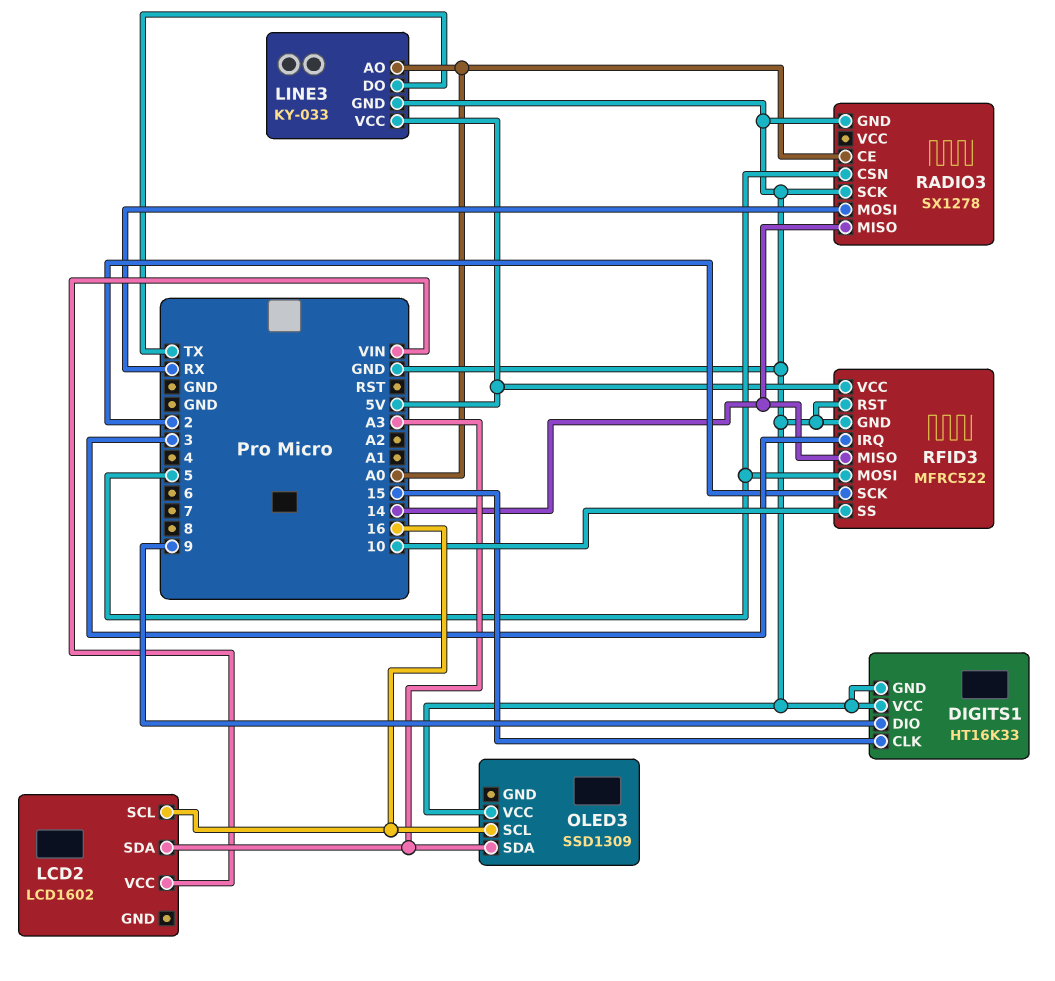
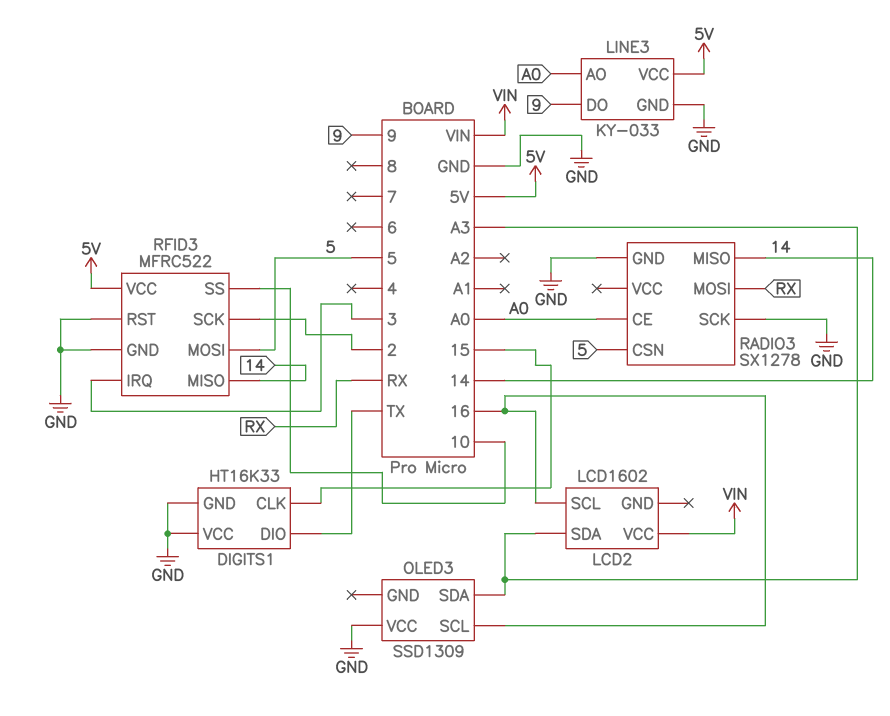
DIGITS1 pin DIO: 9 -> TX
LINE3 pin DO: TX -> 9

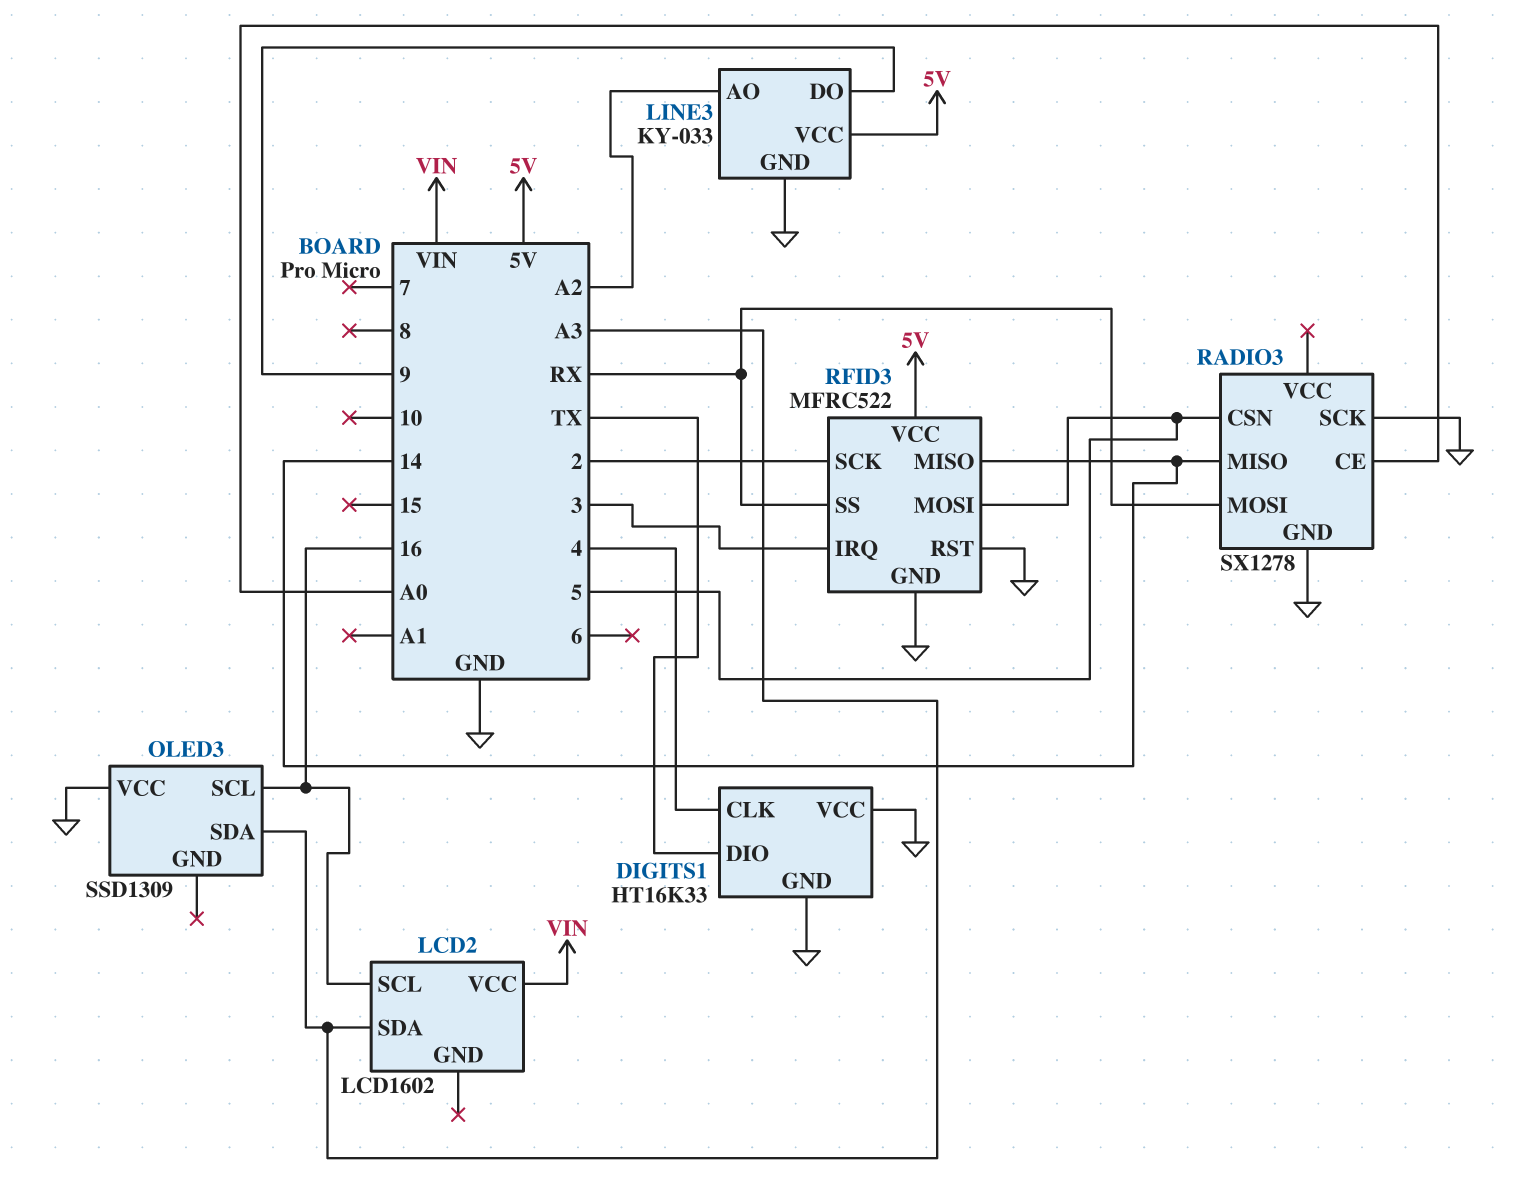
DIGITS1 pin CLK: 15 -> 4
LINE3 pin AO: A0 -> A2
RFID3 pin SS: 10 -> RX

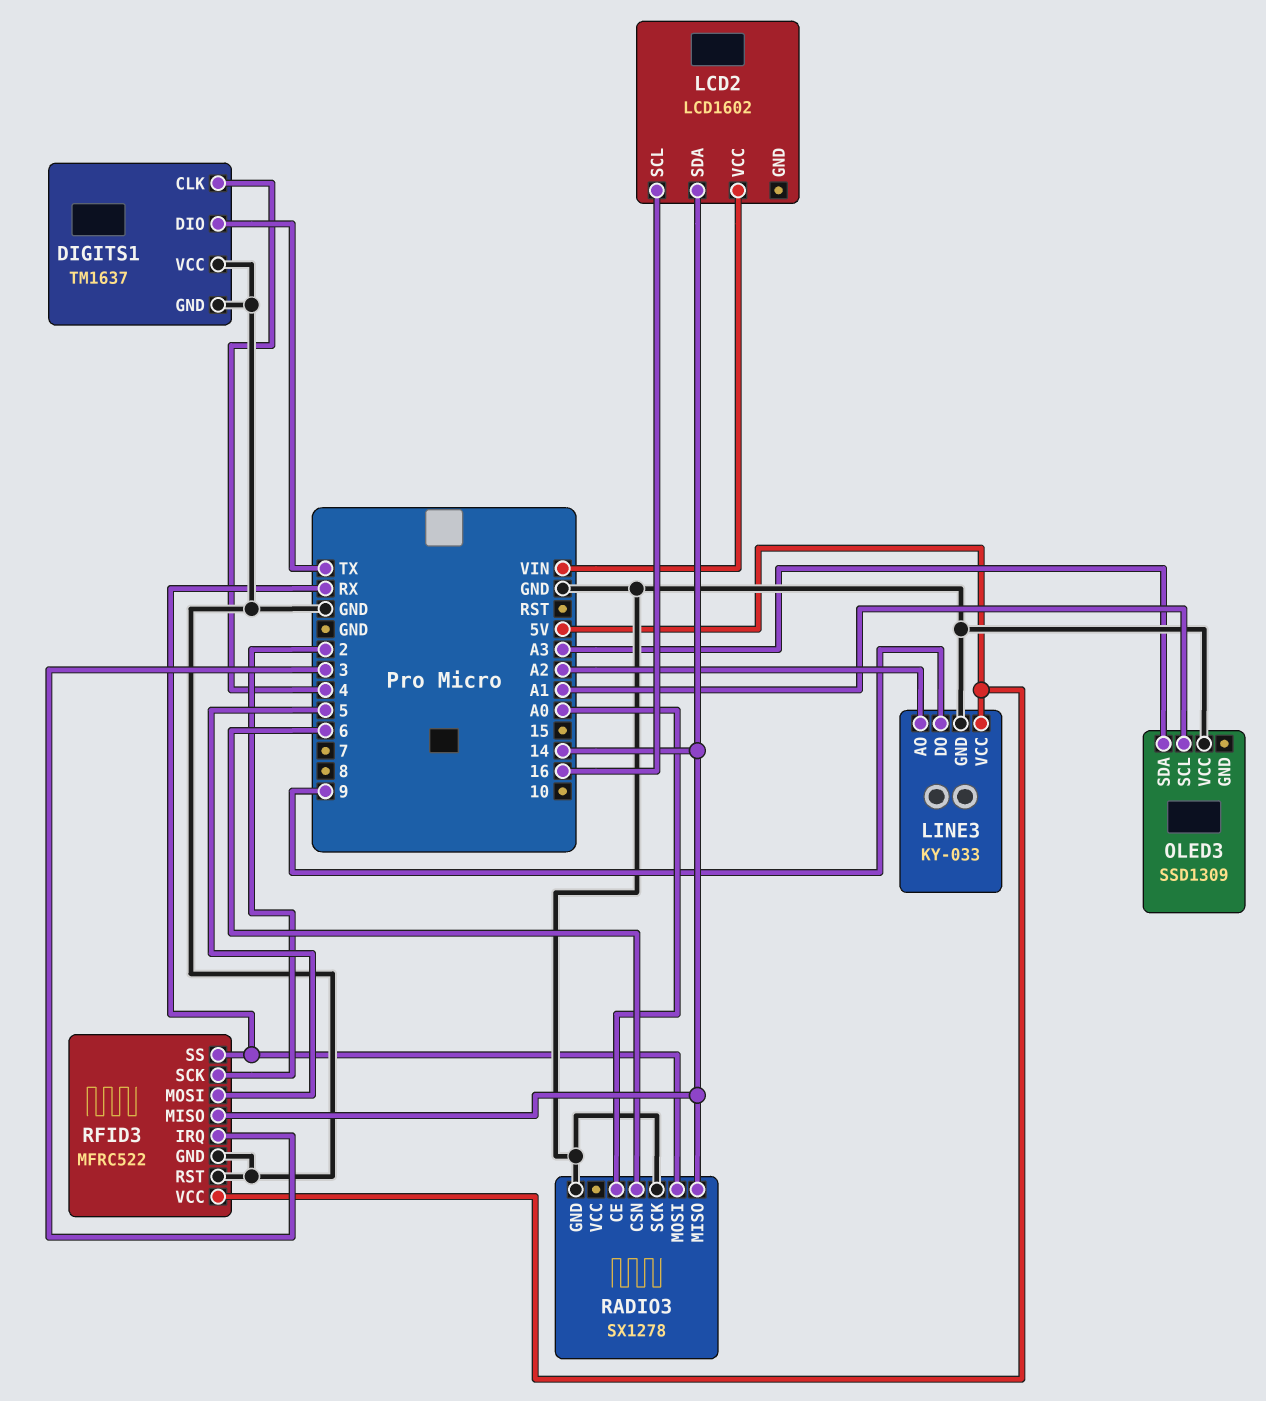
DIGITS1: HT16K33 -> TM1637
LCD2 pin SDA: A3 -> 14
OLED3 pin SCL: 16 -> A1
RADIO3 pin CSN: 5 -> 6

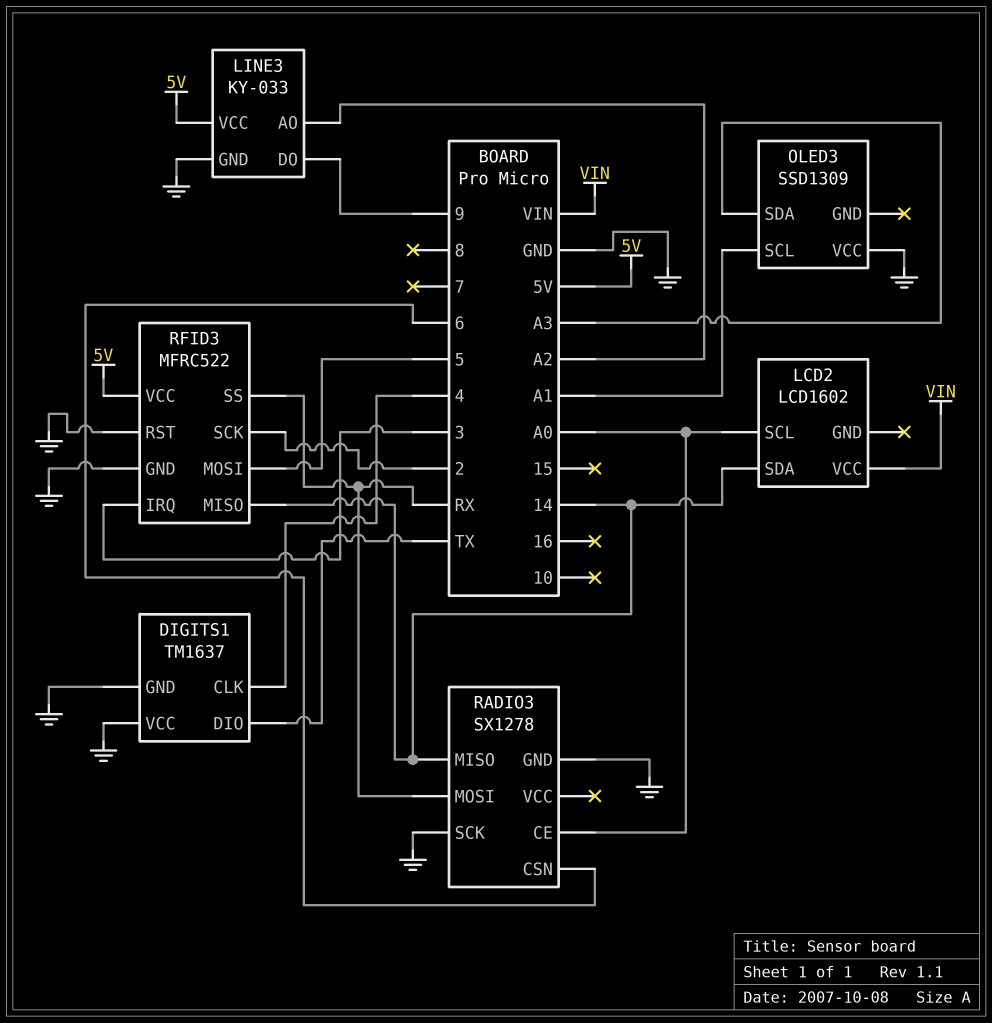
LCD2 pin SCL: 16 -> A0

